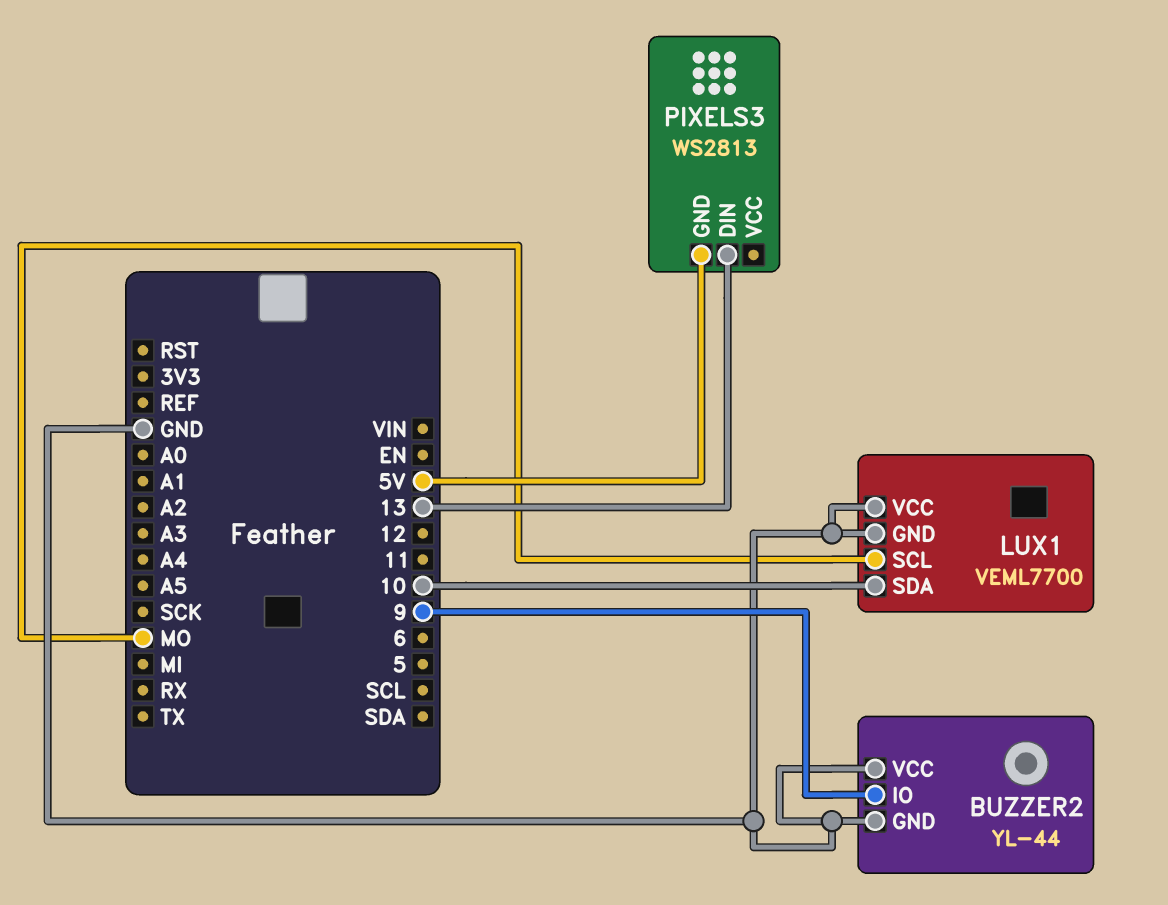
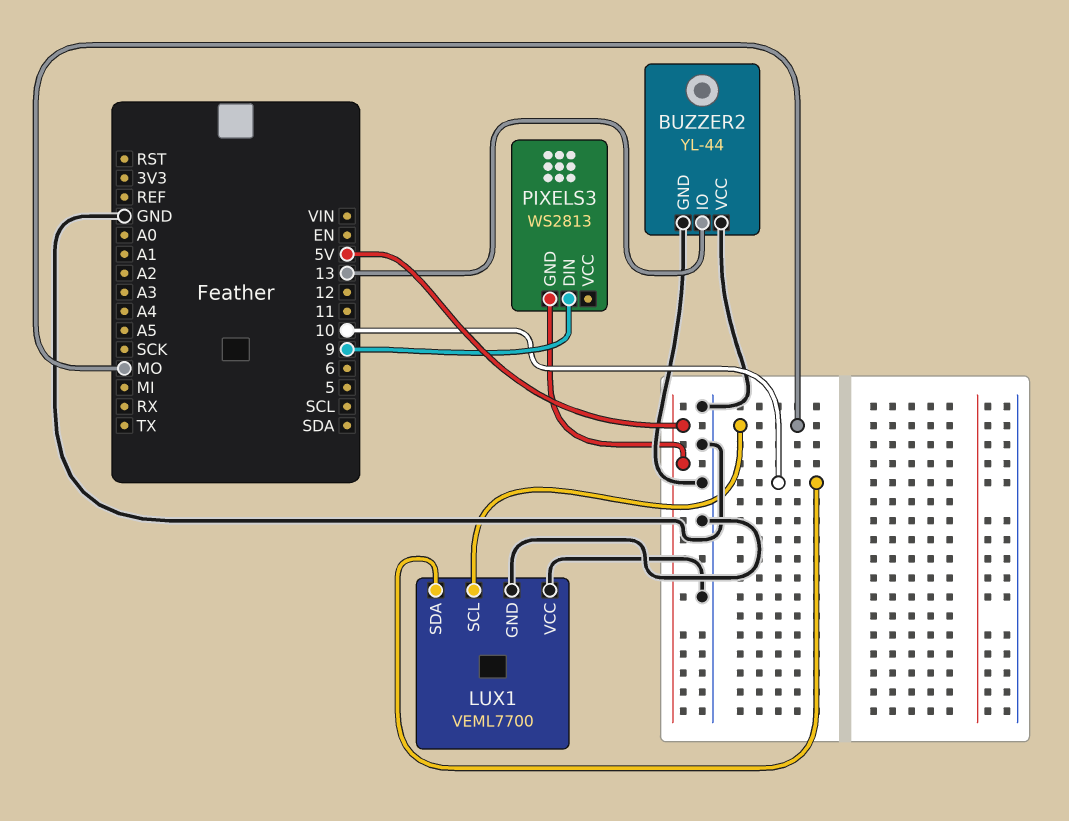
BUZZER2 pin IO: 9 -> 13
PIXELS3 pin DIN: 13 -> 9

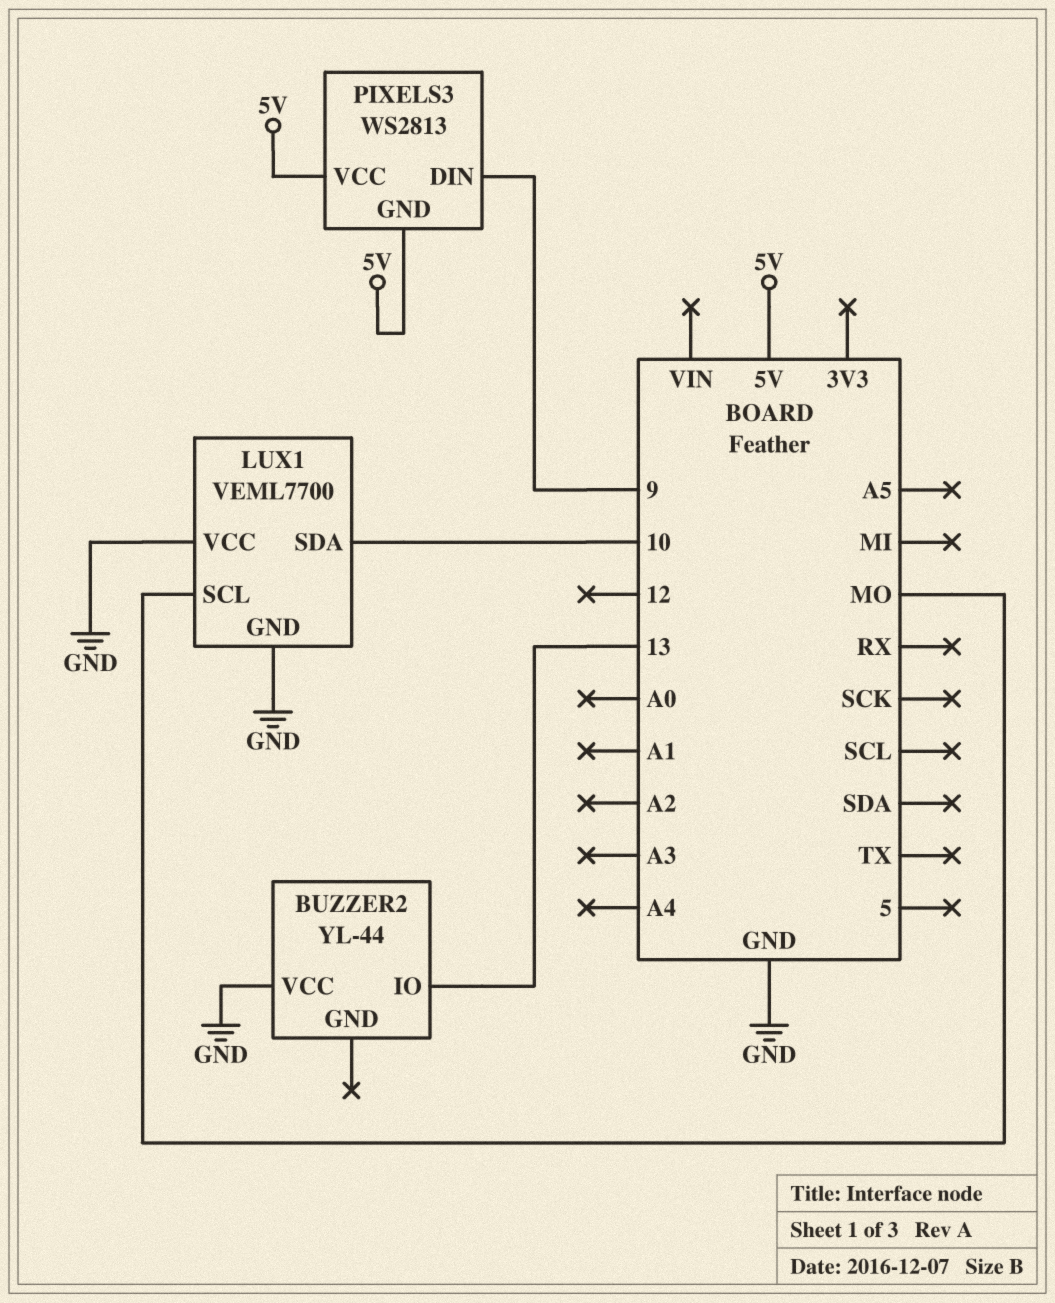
BUZZER2 pin GND: GND -> none
PIXELS3 pin VCC: none -> 5V

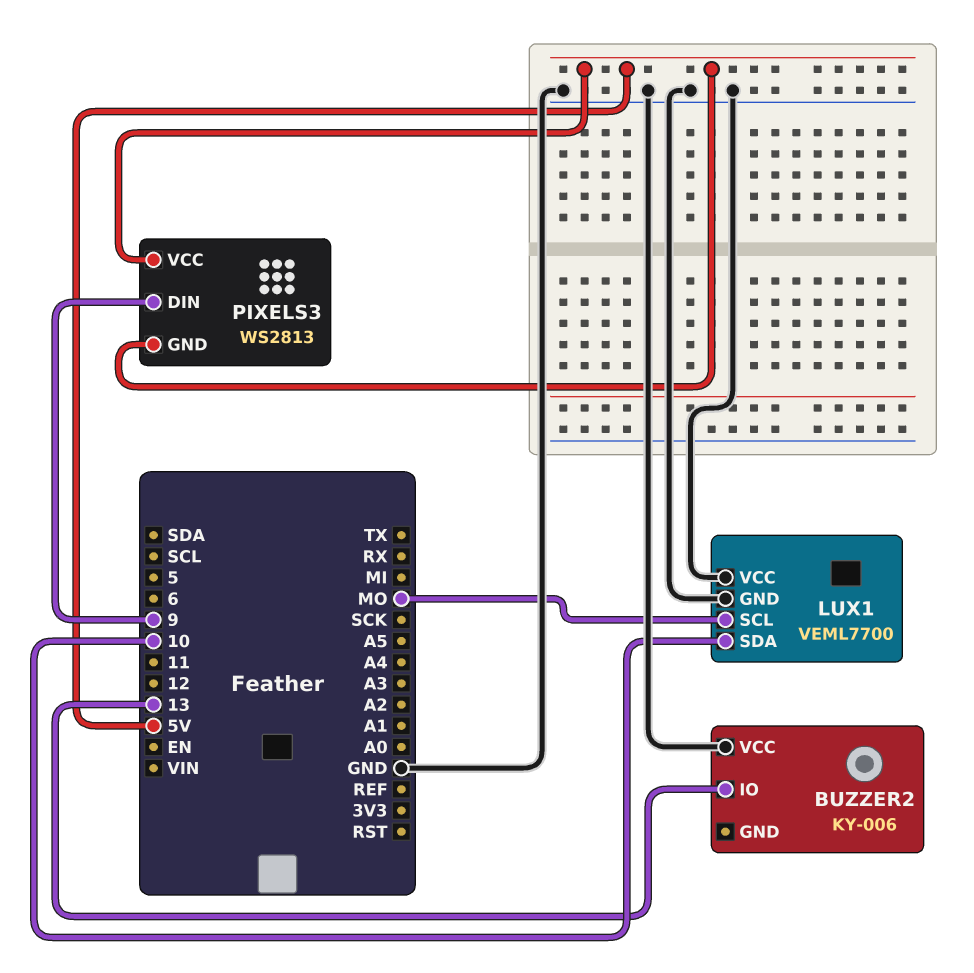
BUZZER2: YL-44 -> KY-006

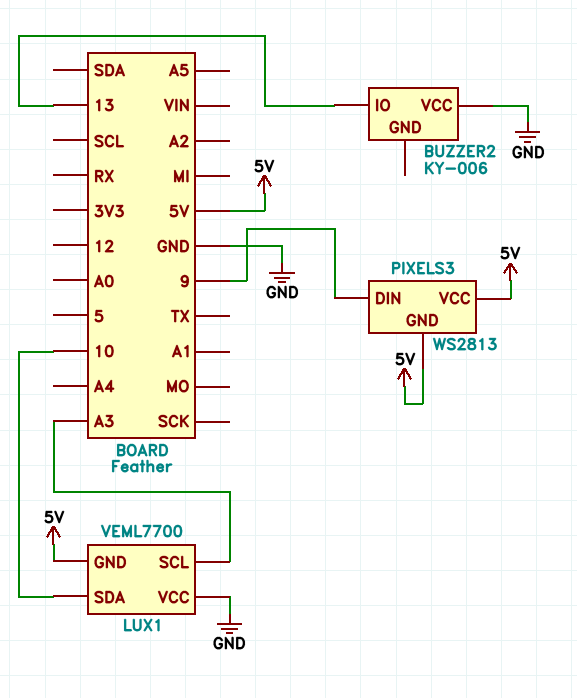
LUX1 pin GND: GND -> 5V
LUX1 pin SCL: MO -> A3

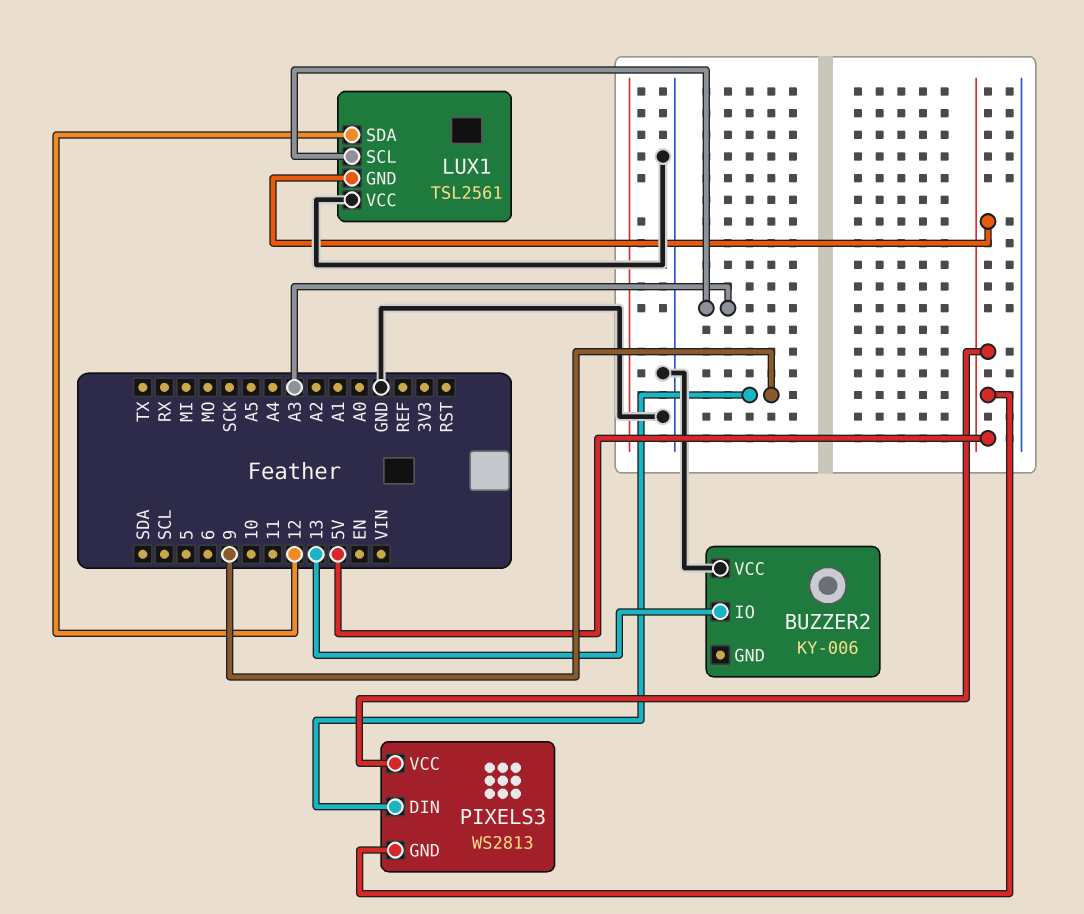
LUX1: VEML7700 -> TSL2561
LUX1 pin SDA: 10 -> 12

